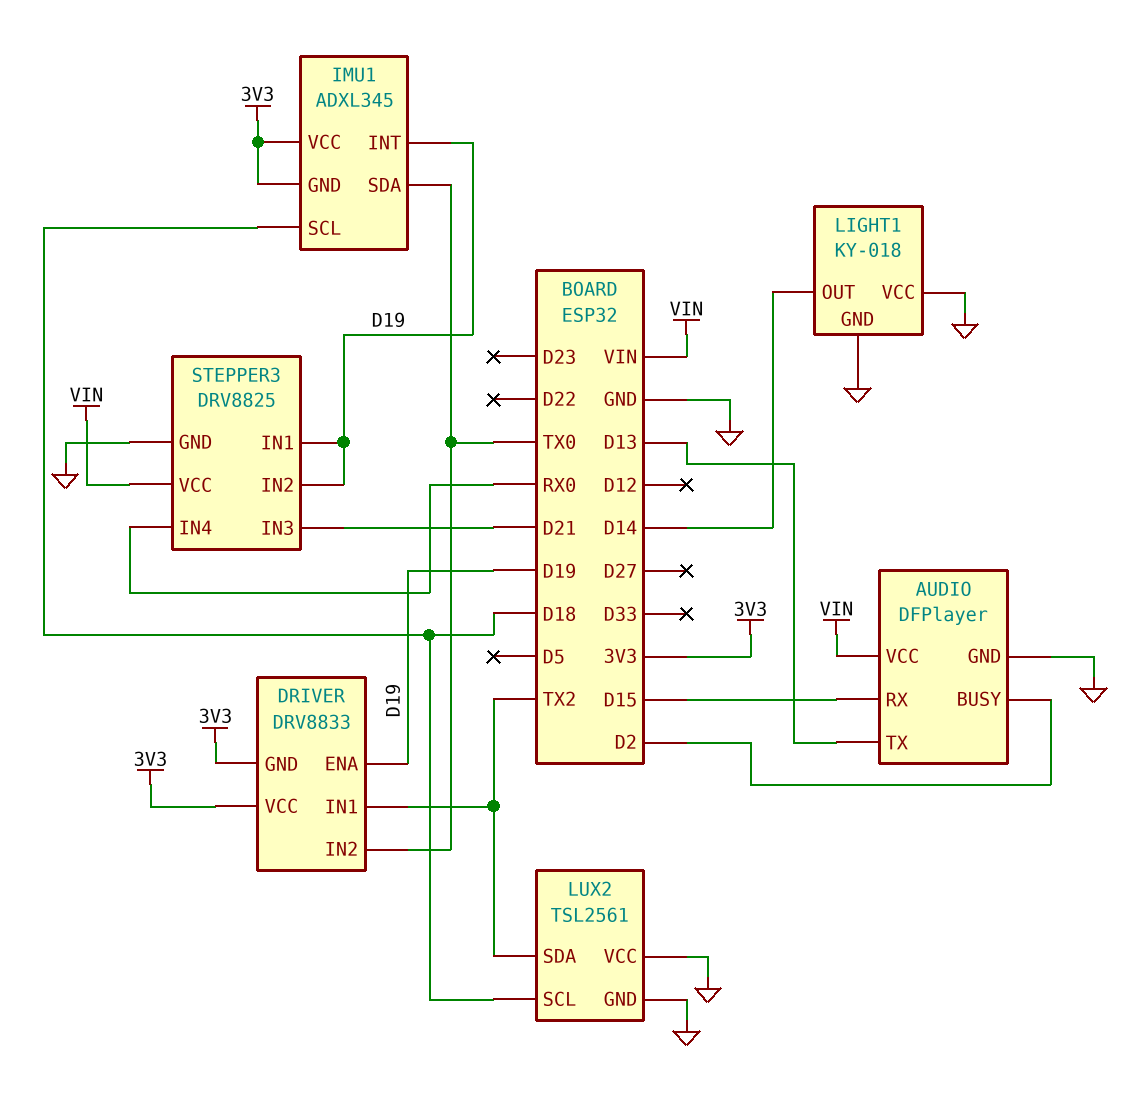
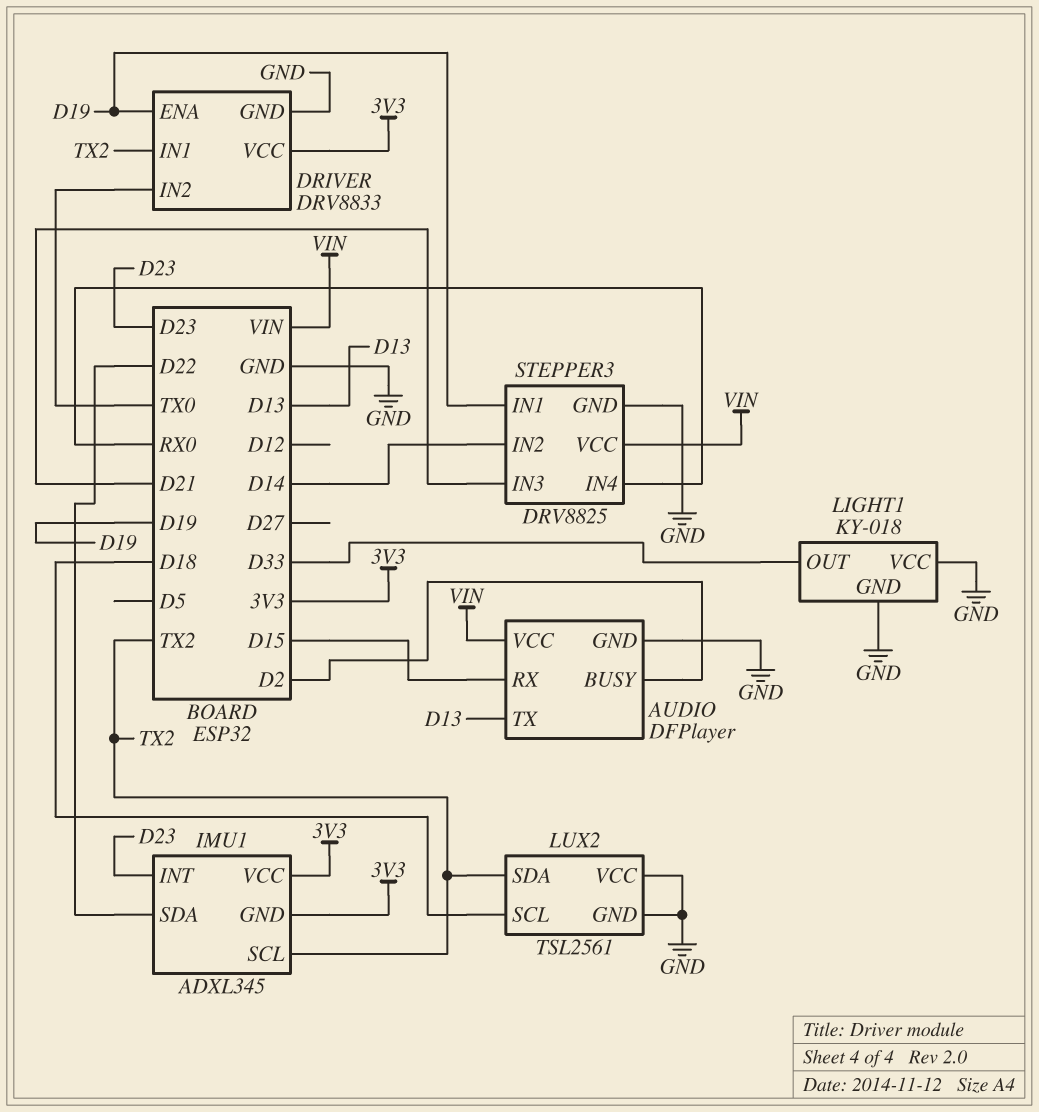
DRIVER pin GND: 3V3 -> GND
IMU1 pin INT: D19 -> D23
IMU1 pin SCL: D18 -> TX2
IMU1 pin SDA: TX0 -> D22
LIGHT1 pin OUT: D14 -> D33
STEPPER3 pin IN2: D19 -> D14

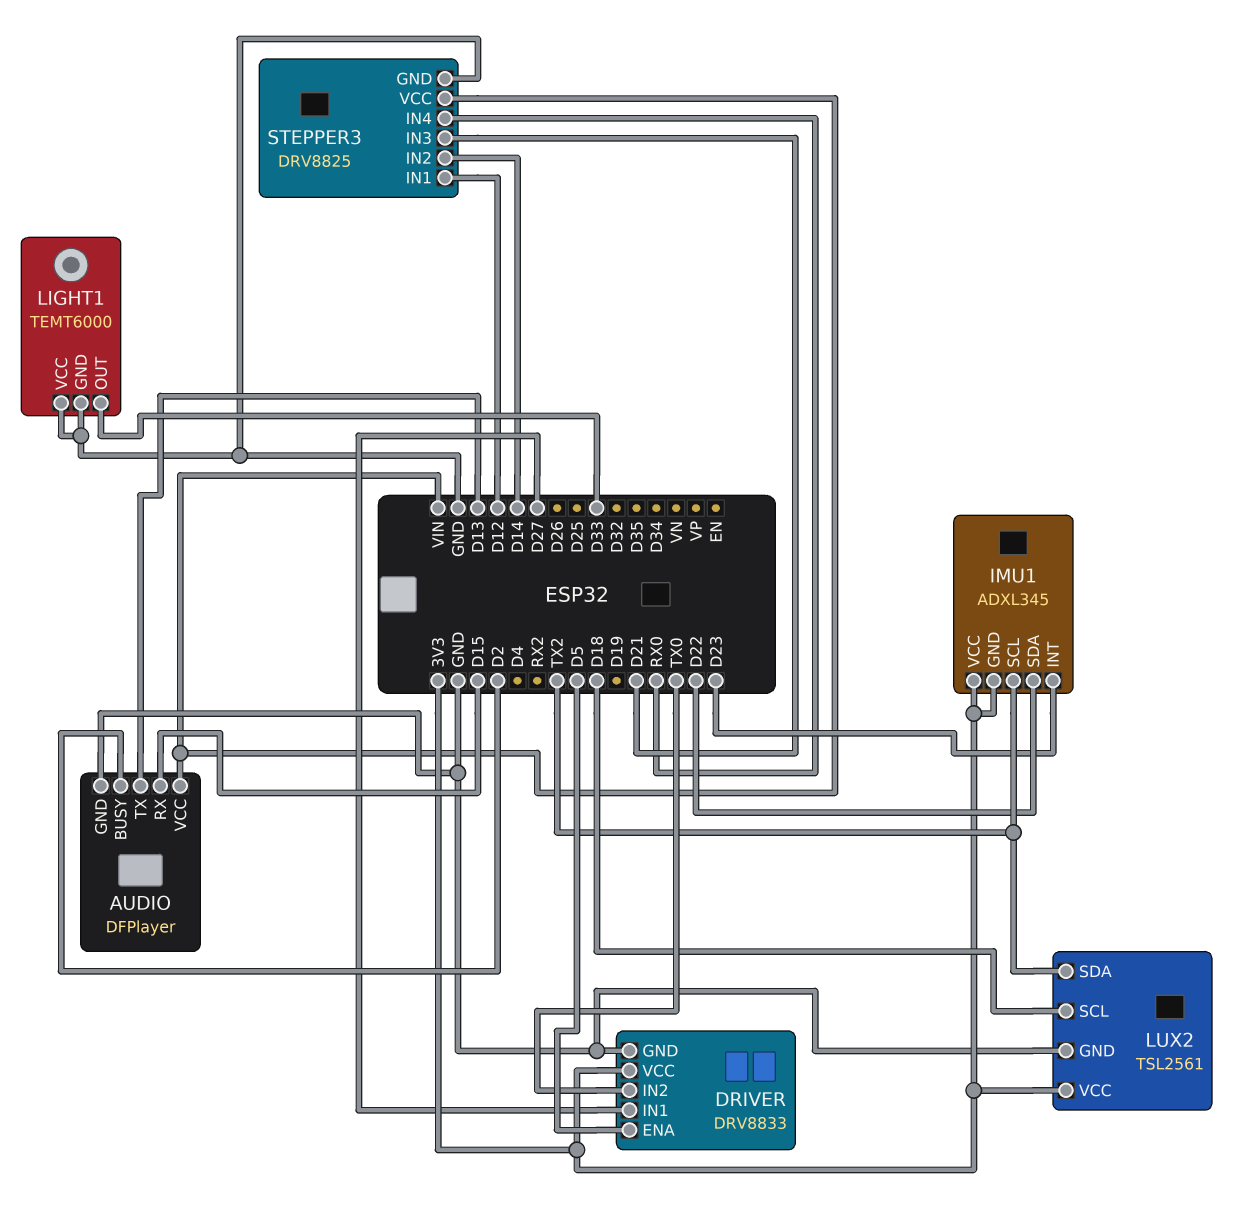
DRIVER pin ENA: D19 -> D5
DRIVER pin IN1: TX2 -> D27
LIGHT1: KY-018 -> TEMT6000
LUX2 pin VCC: GND -> 3V3
STEPPER3 pin IN1: D19 -> D12

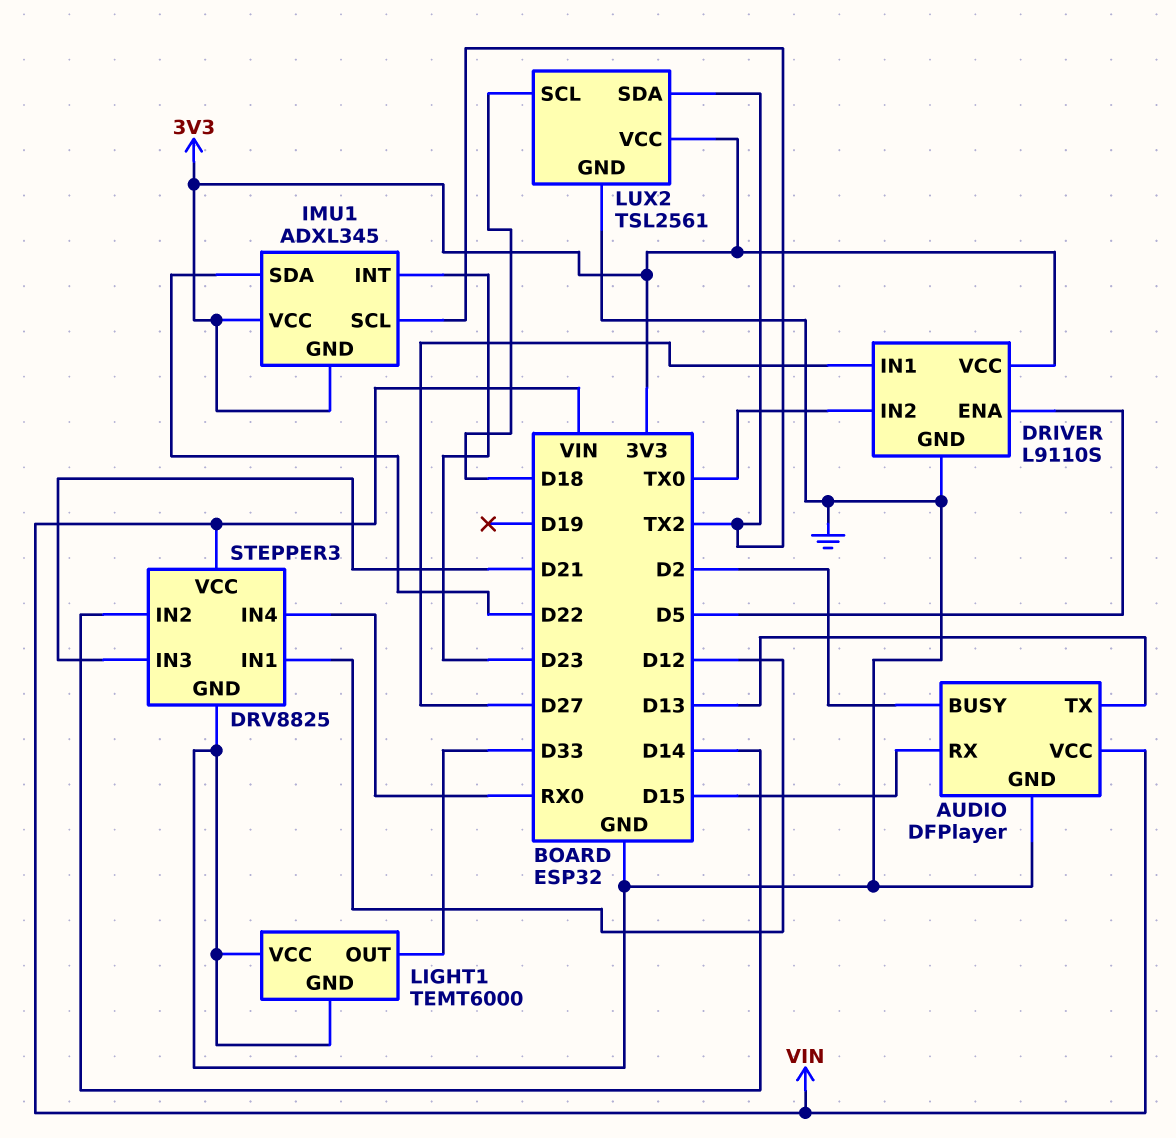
DRIVER: DRV8833 -> L9110S

